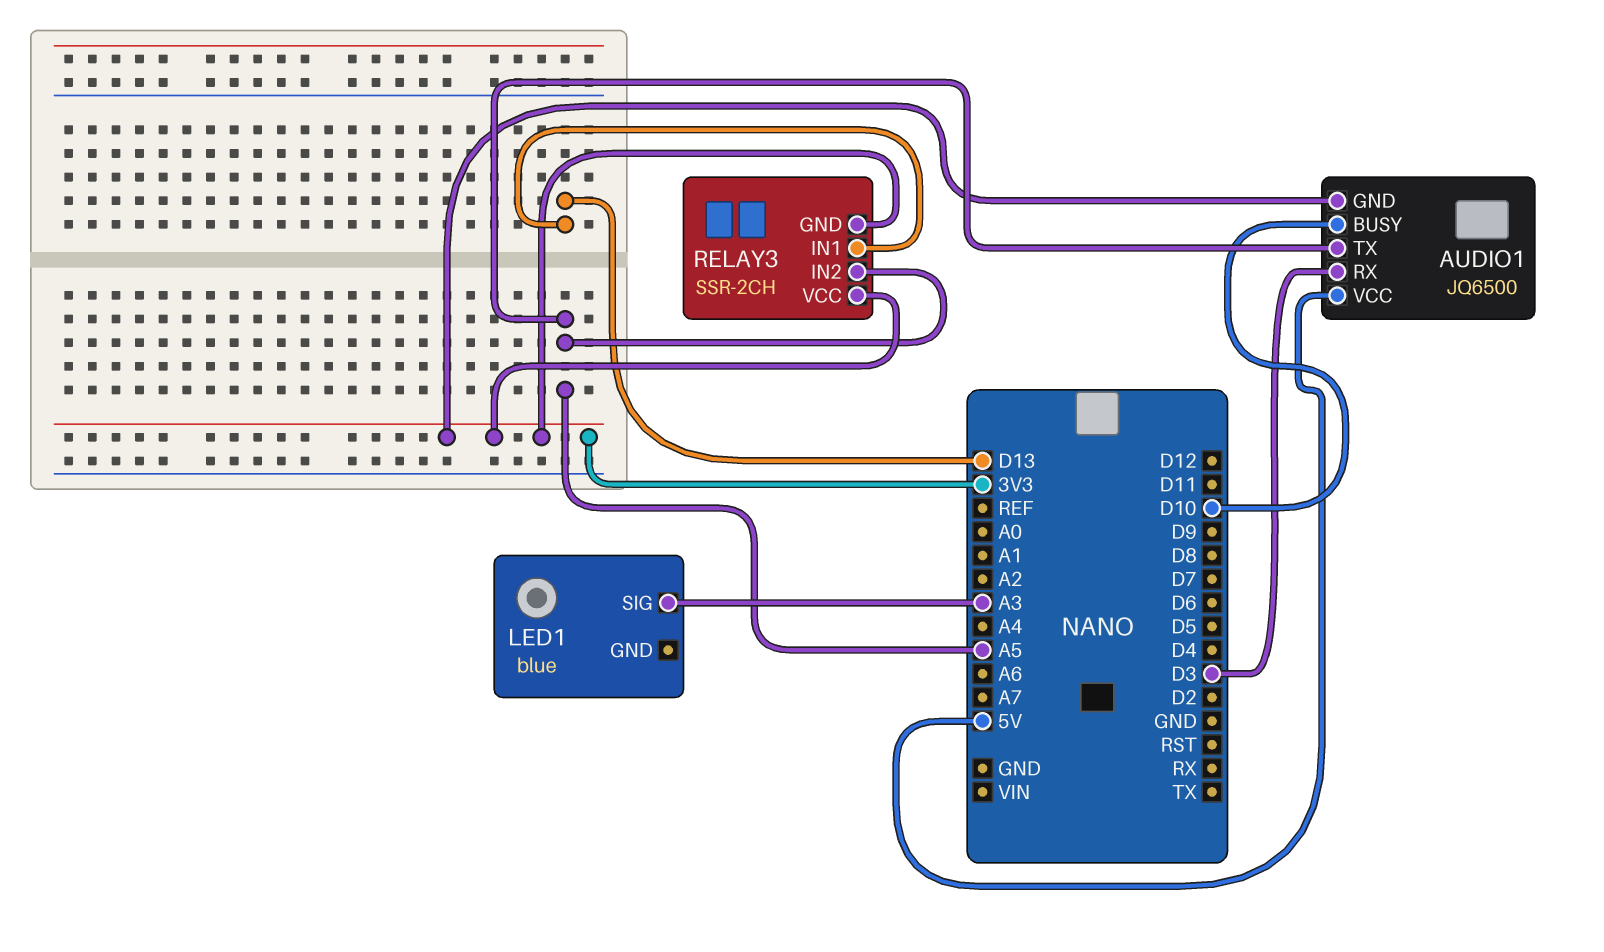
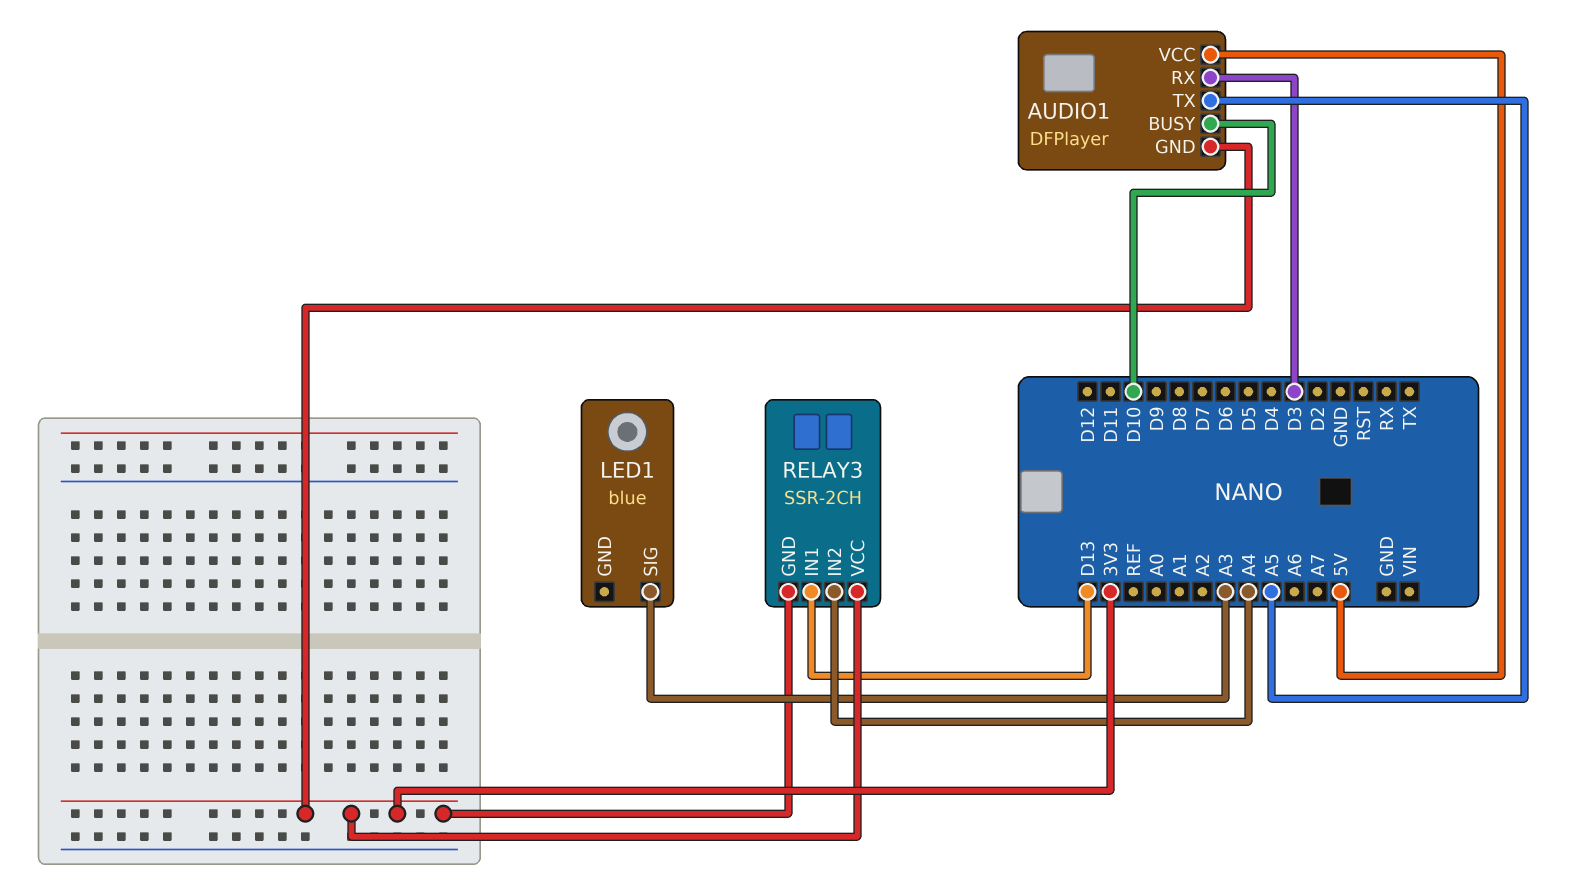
AUDIO1: JQ6500 -> DFPlayer
RELAY3 pin IN2: A5 -> A4

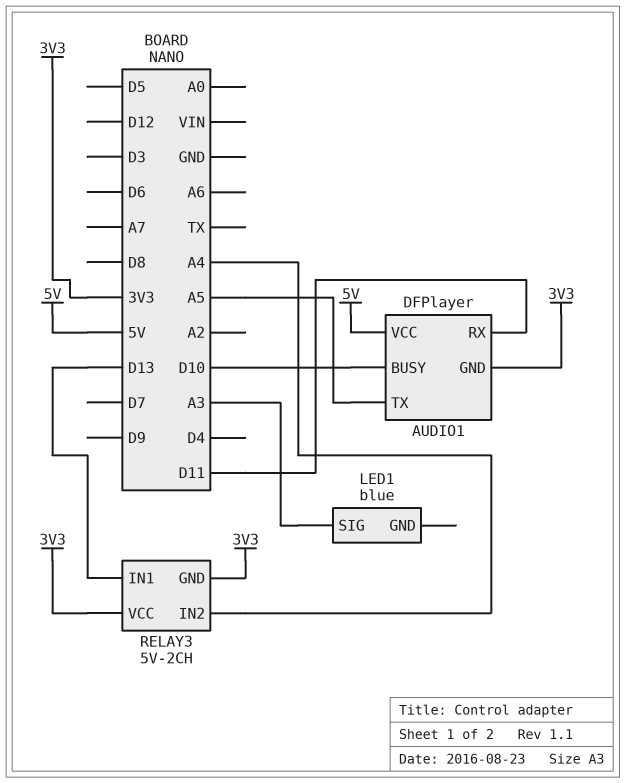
AUDIO1 pin RX: D3 -> D11
RELAY3: SSR-2CH -> 5V-2CH

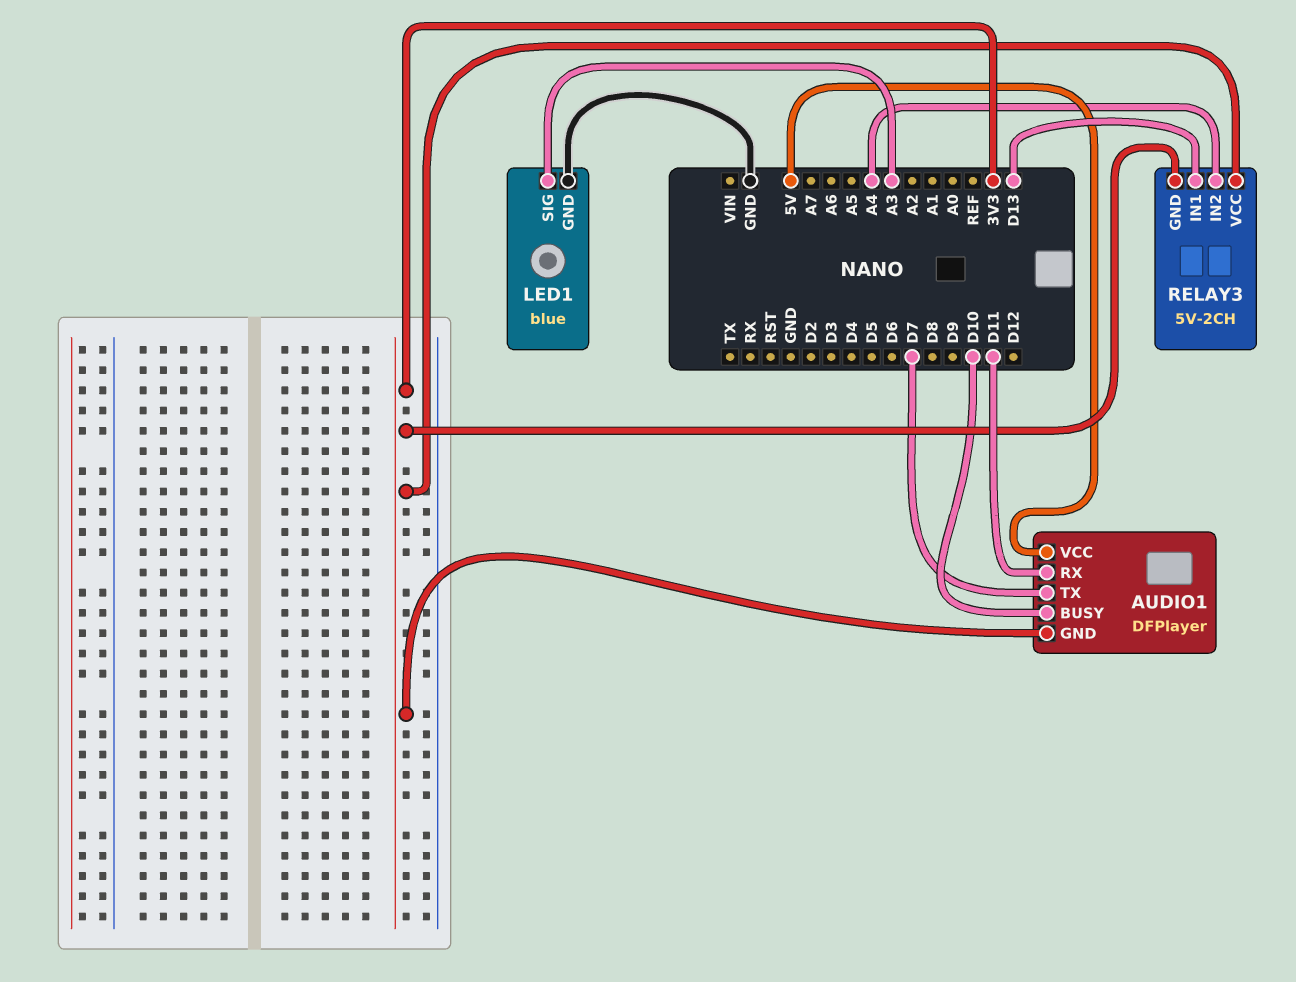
AUDIO1 pin TX: A5 -> D7
LED1 pin GND: none -> GND

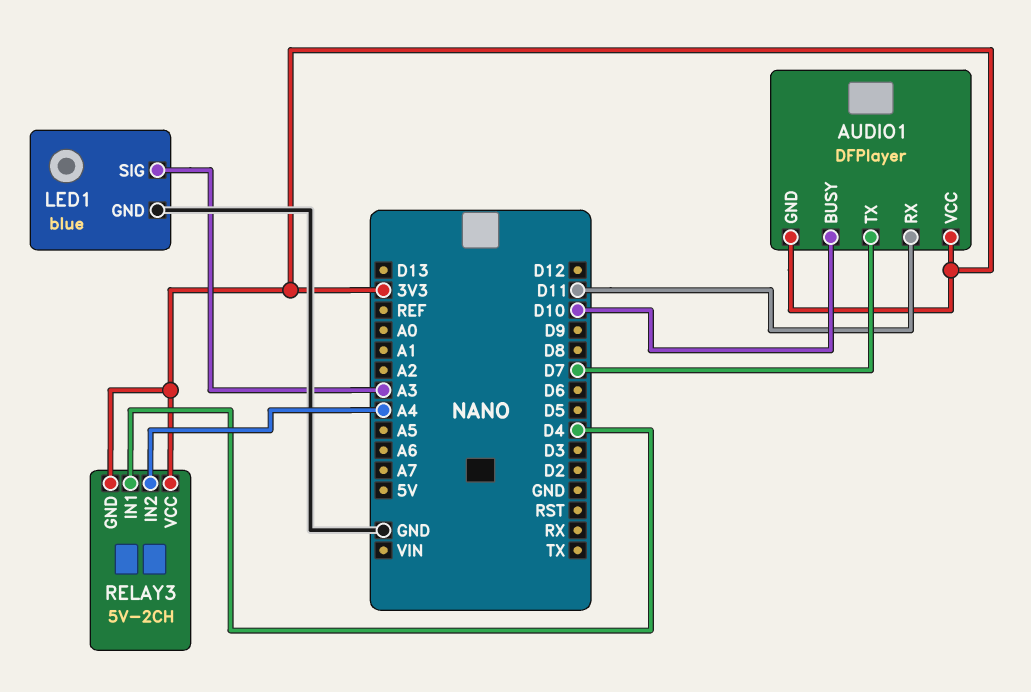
AUDIO1 pin VCC: 5V -> 3V3
RELAY3 pin IN1: D13 -> D4

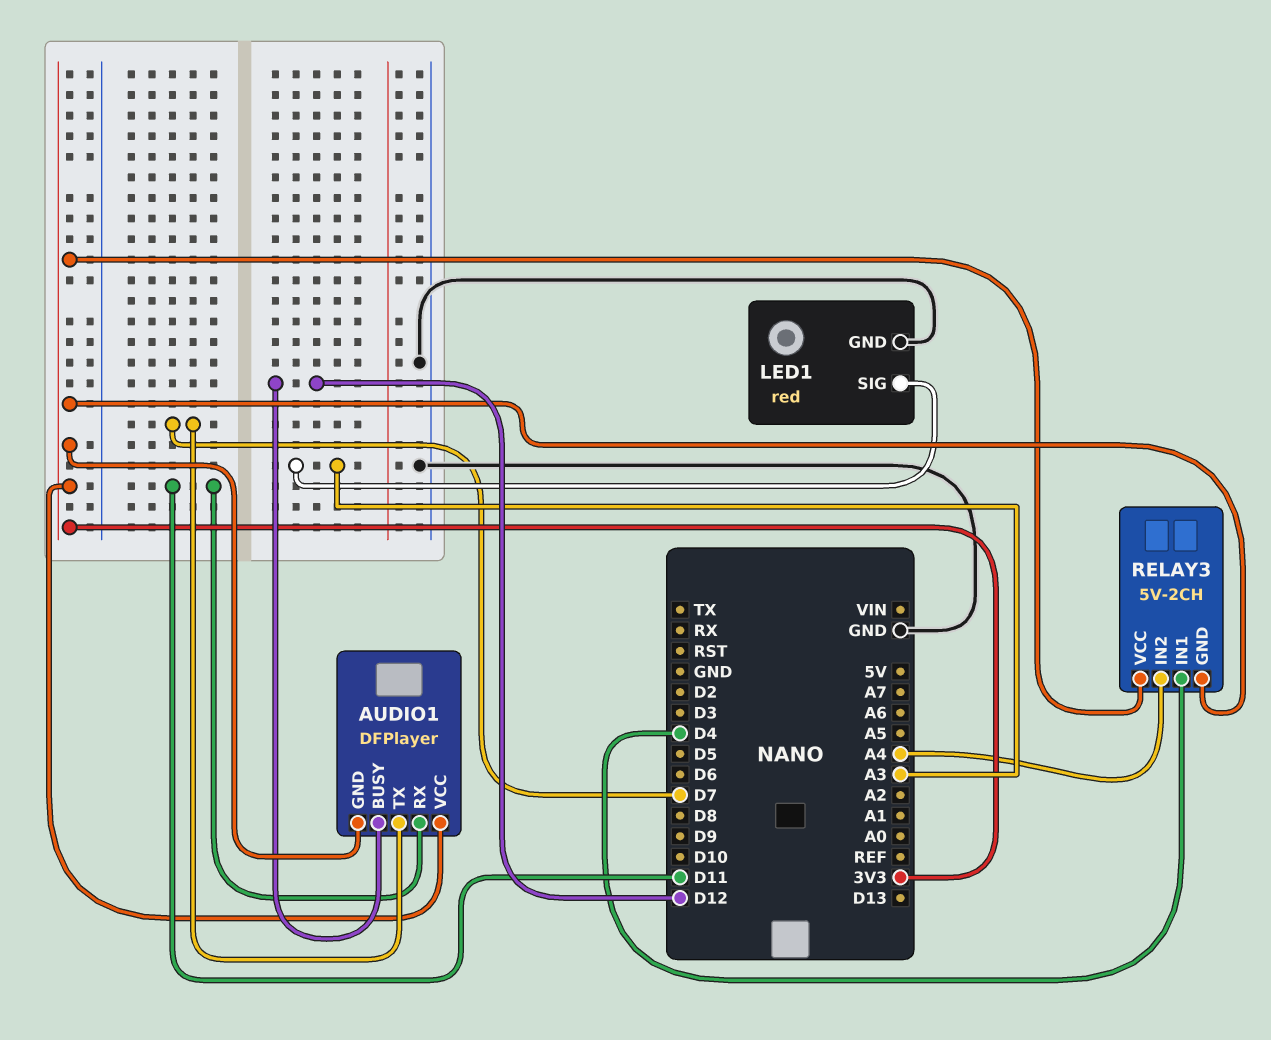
AUDIO1 pin BUSY: D10 -> D12
LED1: blue -> red

